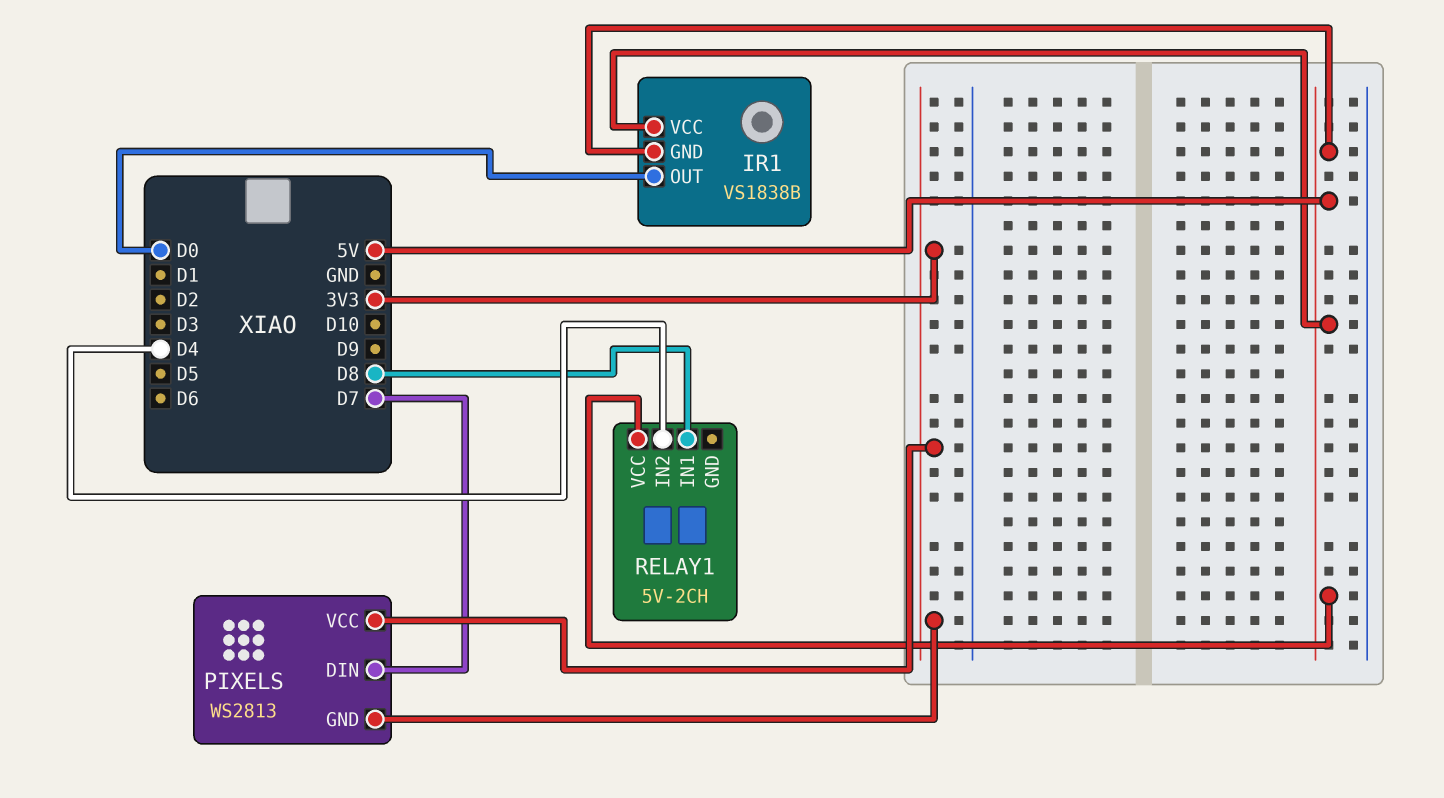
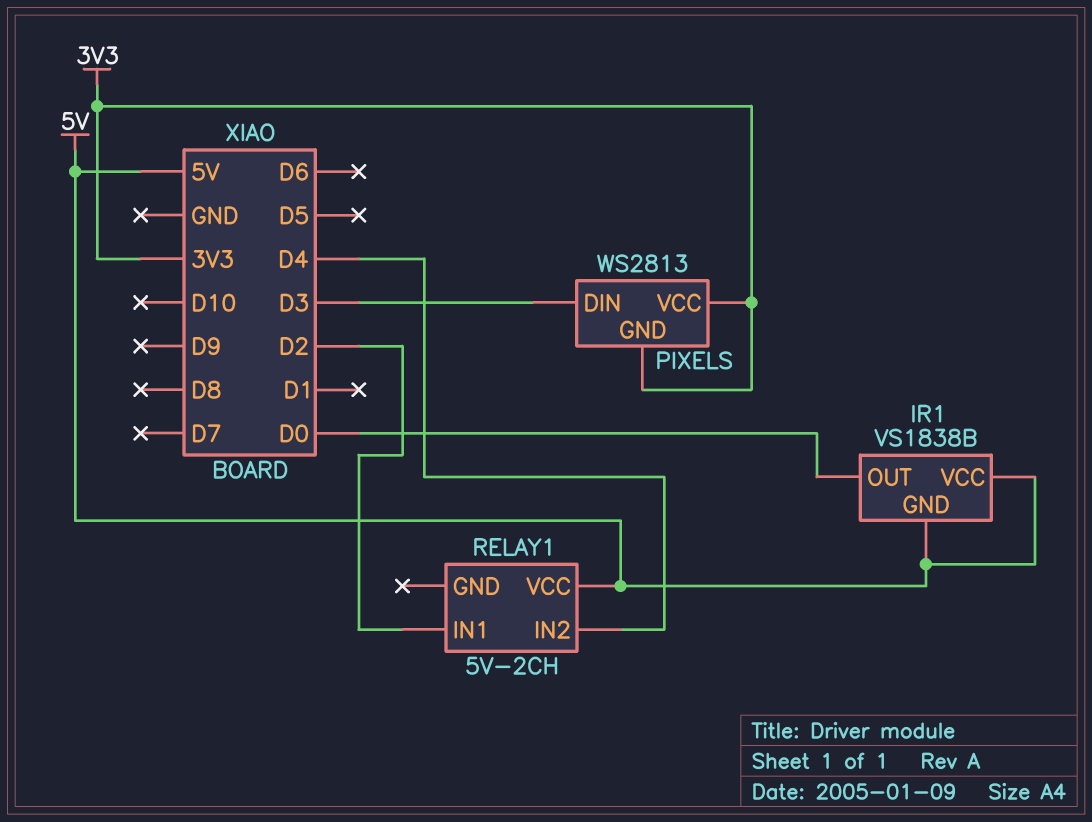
PIXELS pin DIN: D7 -> D3
RELAY1 pin IN1: D8 -> D2

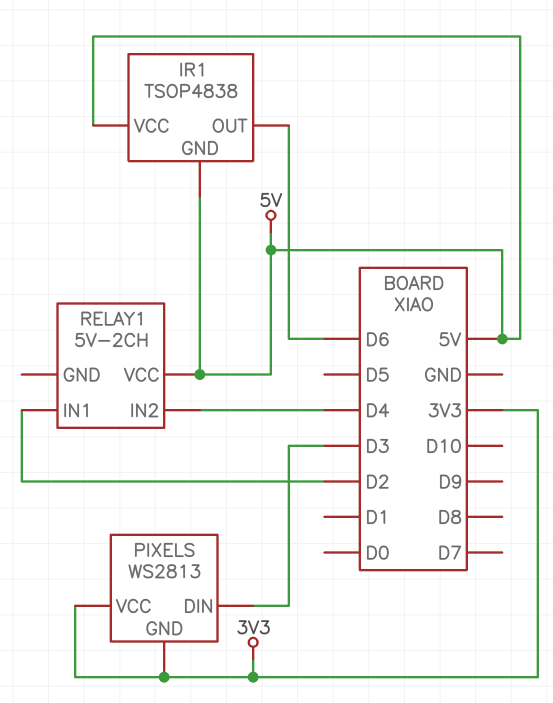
IR1: VS1838B -> TSOP4838
IR1 pin OUT: D0 -> D6

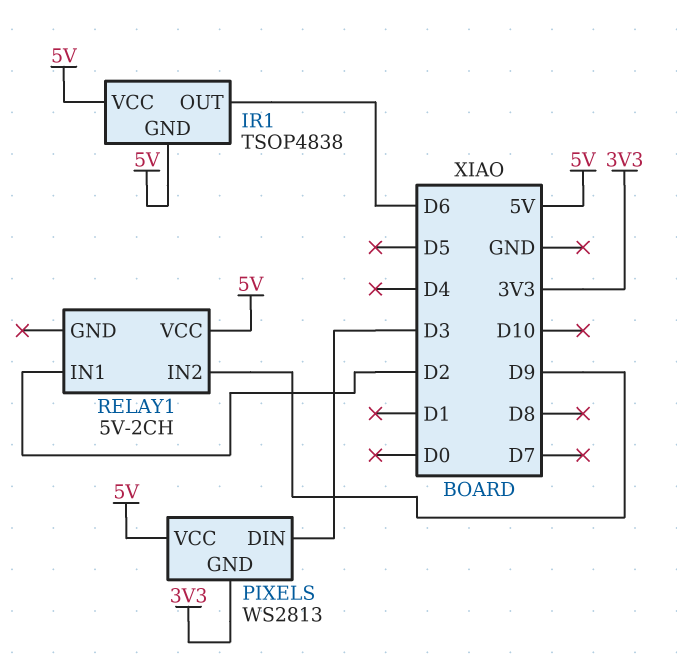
PIXELS pin VCC: 3V3 -> 5V
RELAY1 pin IN2: D4 -> D9

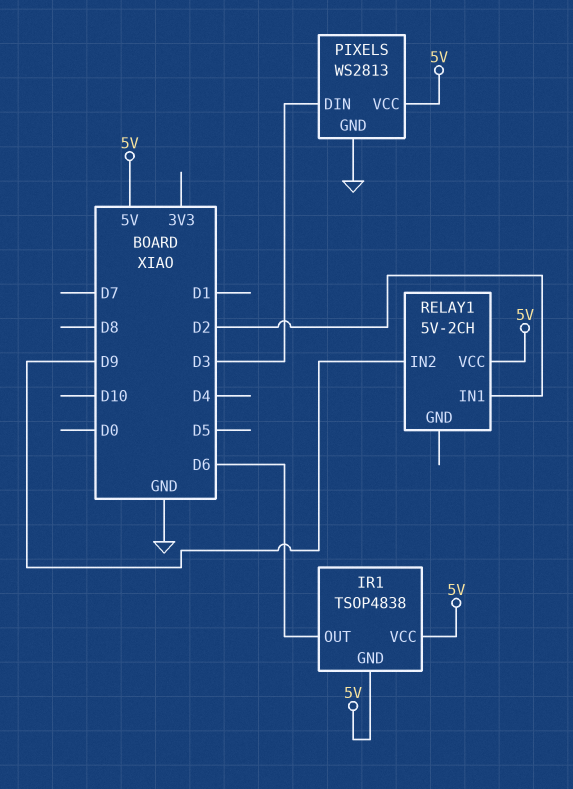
PIXELS pin GND: 3V3 -> GND

